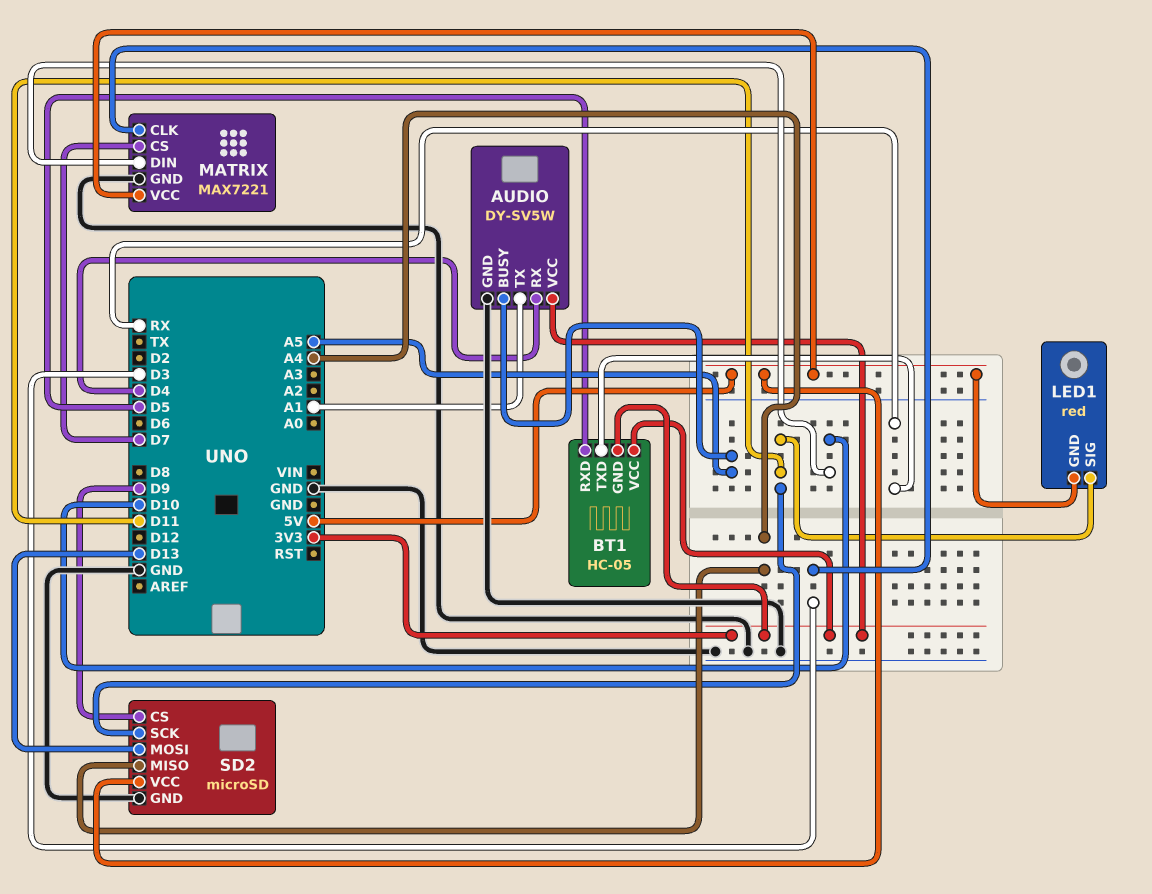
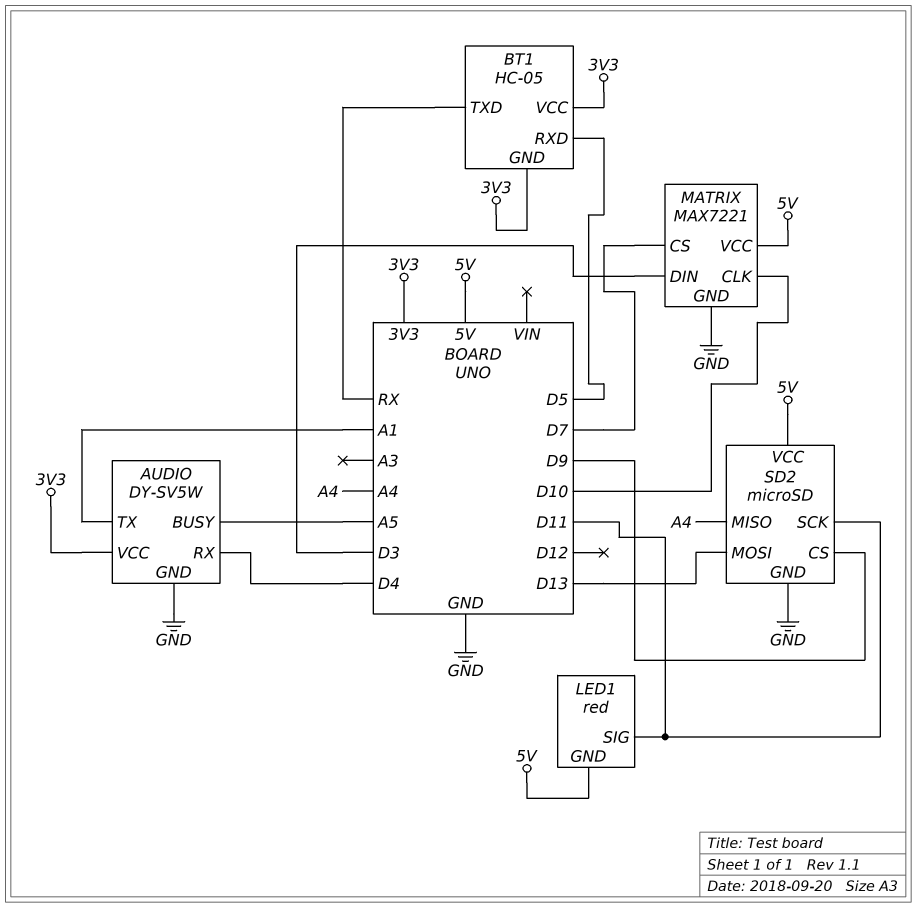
MATRIX pin CLK: D3 -> D10
MATRIX pin DIN: D10 -> D3

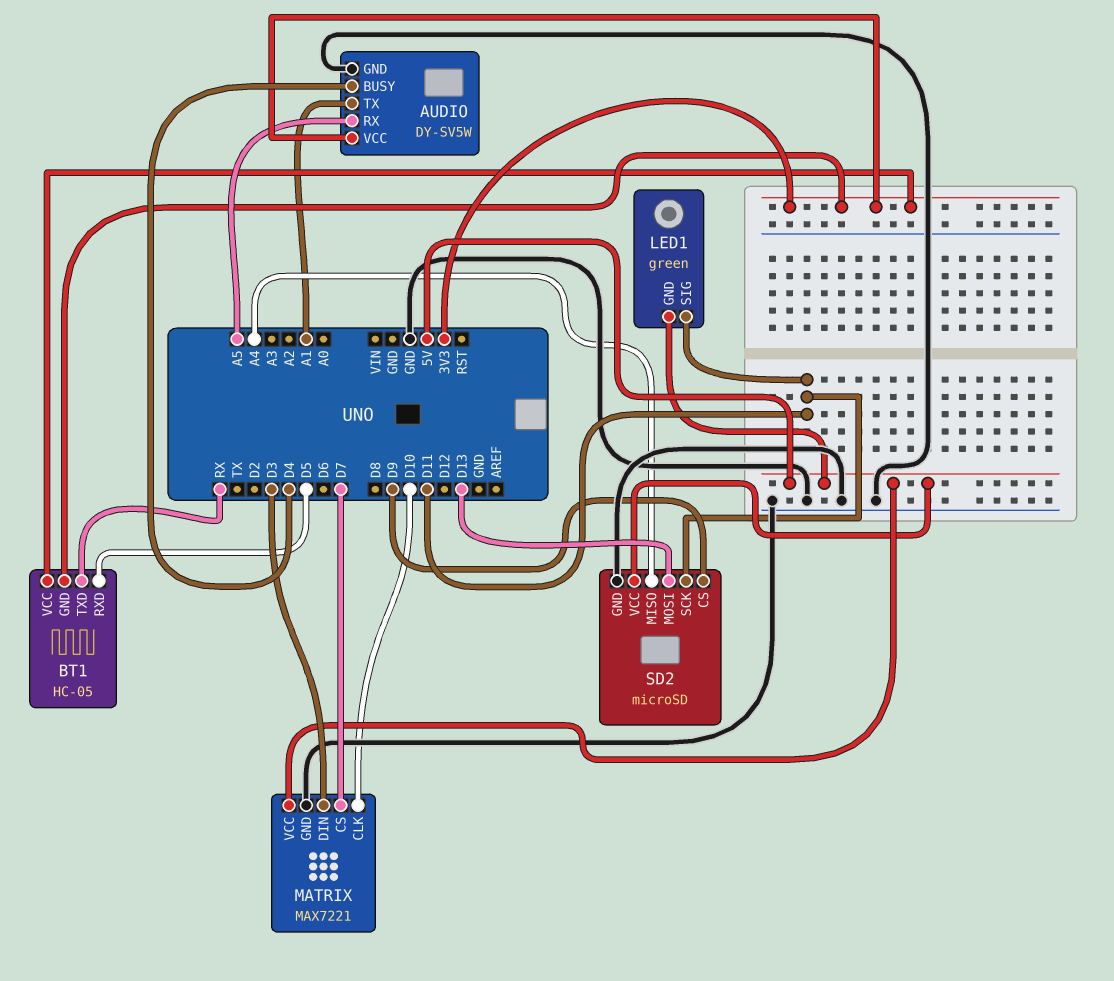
AUDIO pin BUSY: A5 -> D4
AUDIO pin RX: D4 -> A5
LED1: red -> green

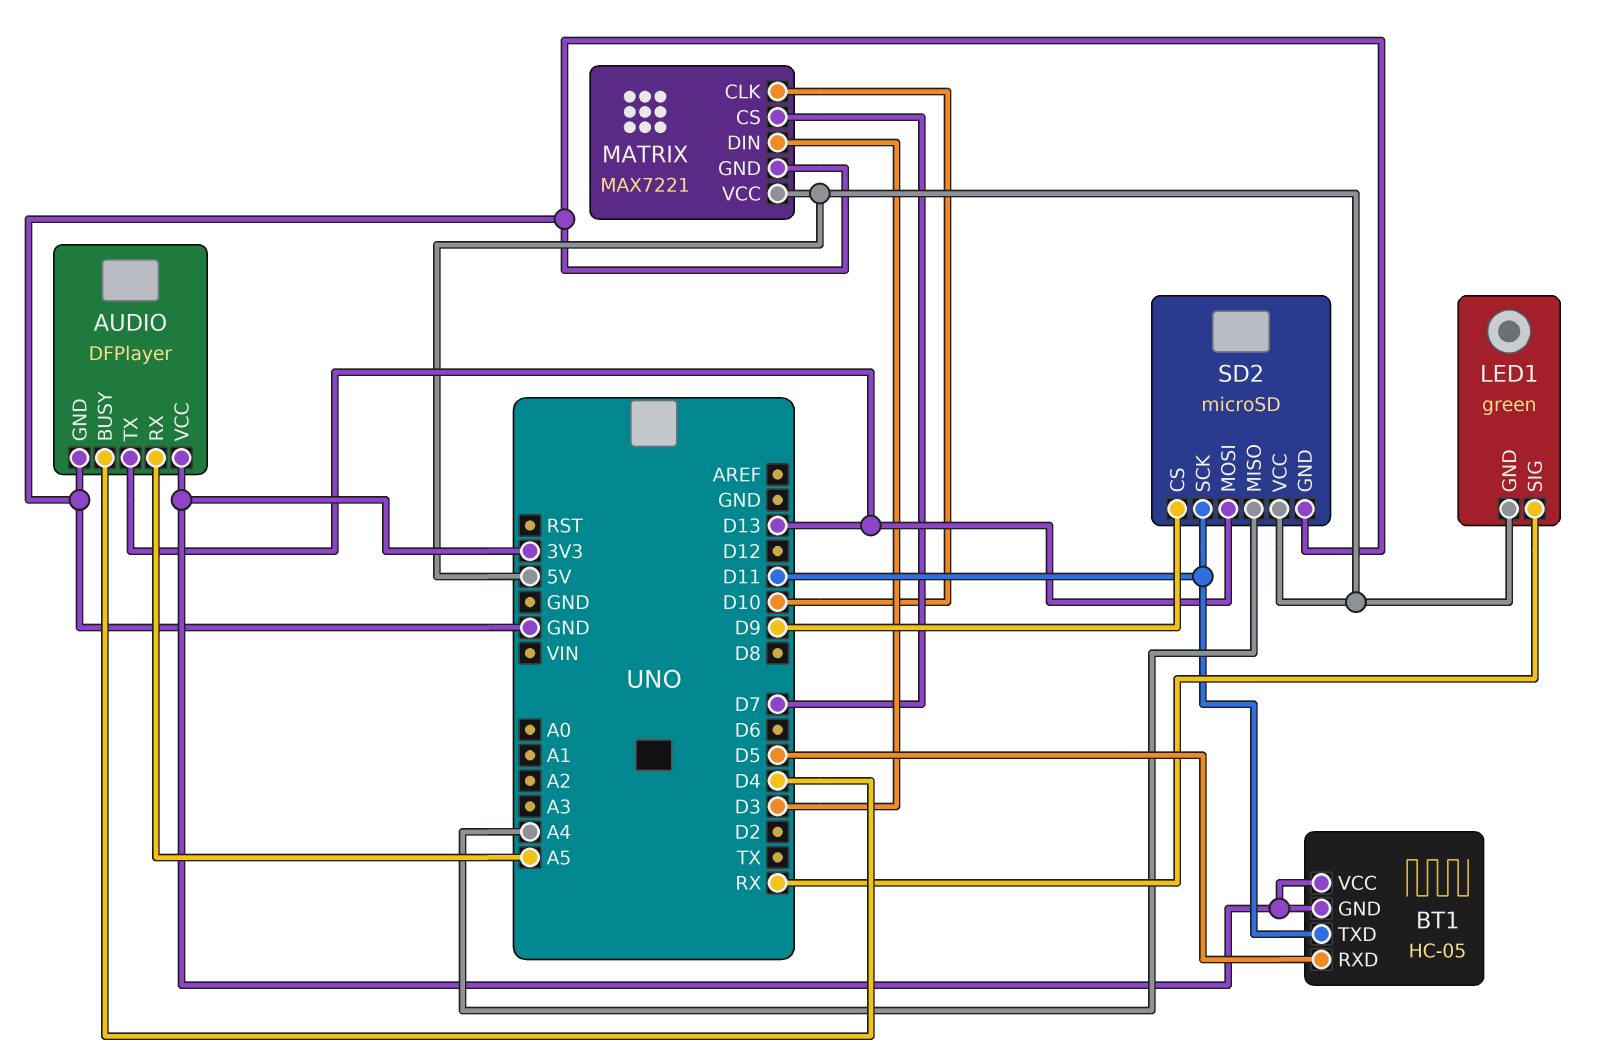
AUDIO: DY-SV5W -> DFPlayer
AUDIO pin TX: A1 -> D13
BT1 pin TXD: RX -> D11
LED1 pin SIG: D11 -> RX

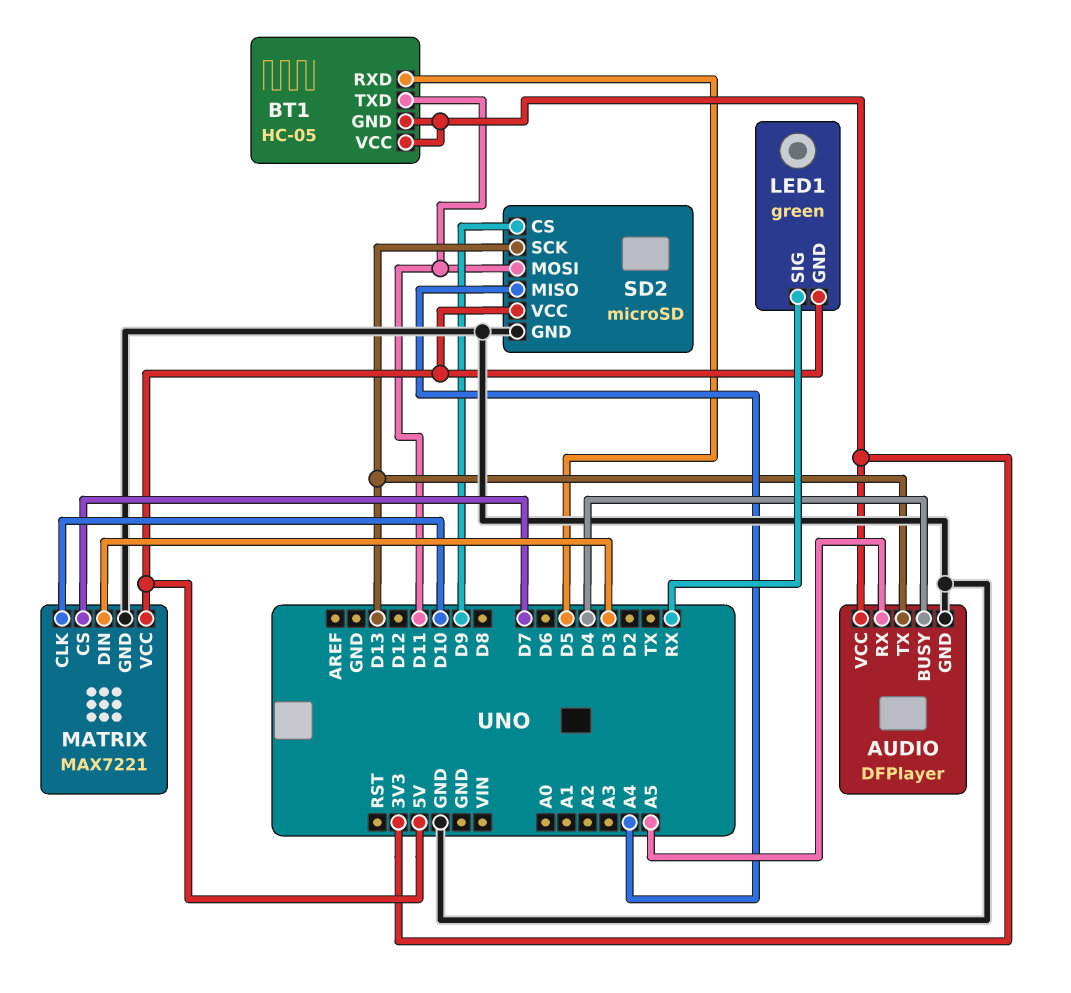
SD2 pin MOSI: D13 -> D11
SD2 pin SCK: D11 -> D13

